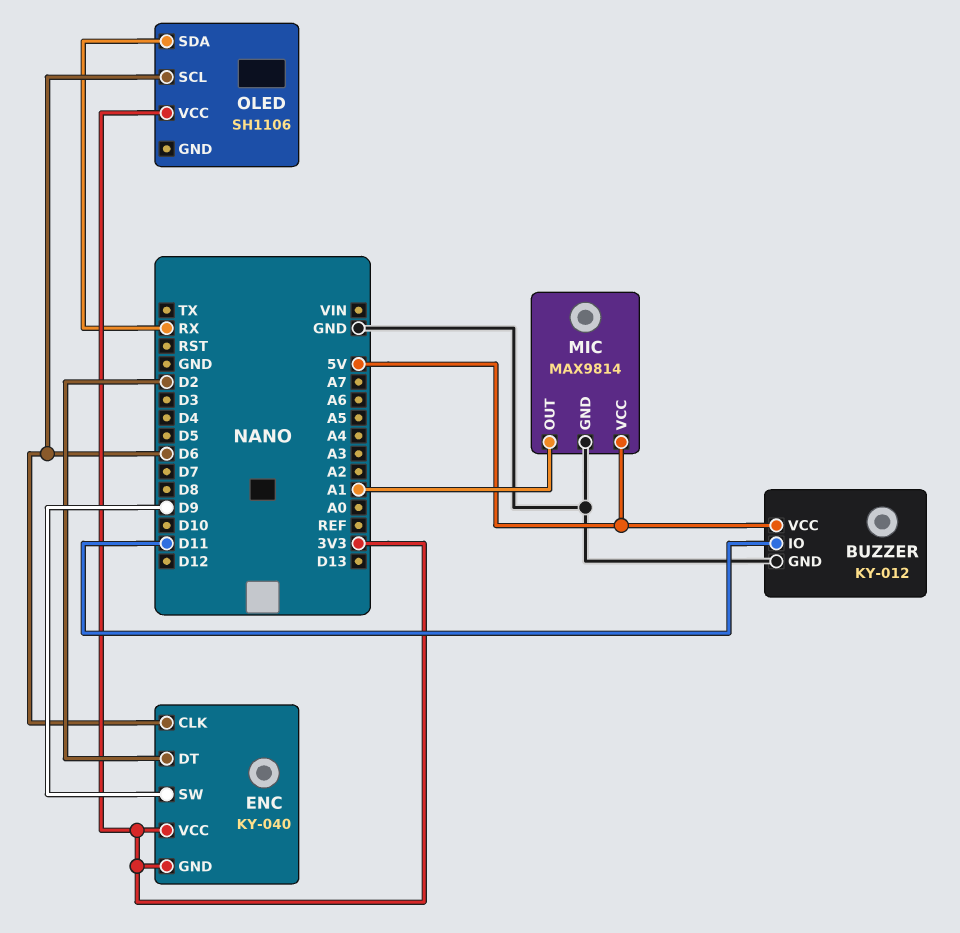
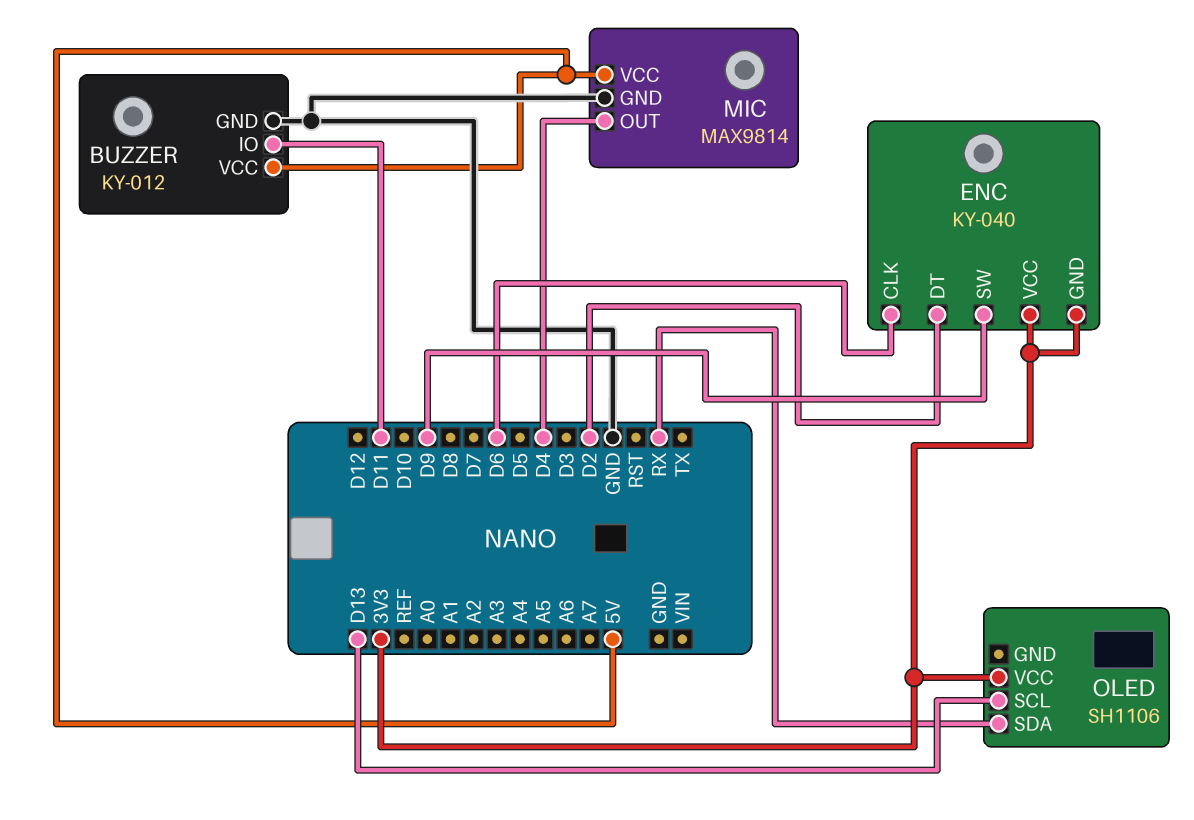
MIC pin OUT: A1 -> D4
OLED pin SCL: D6 -> D13

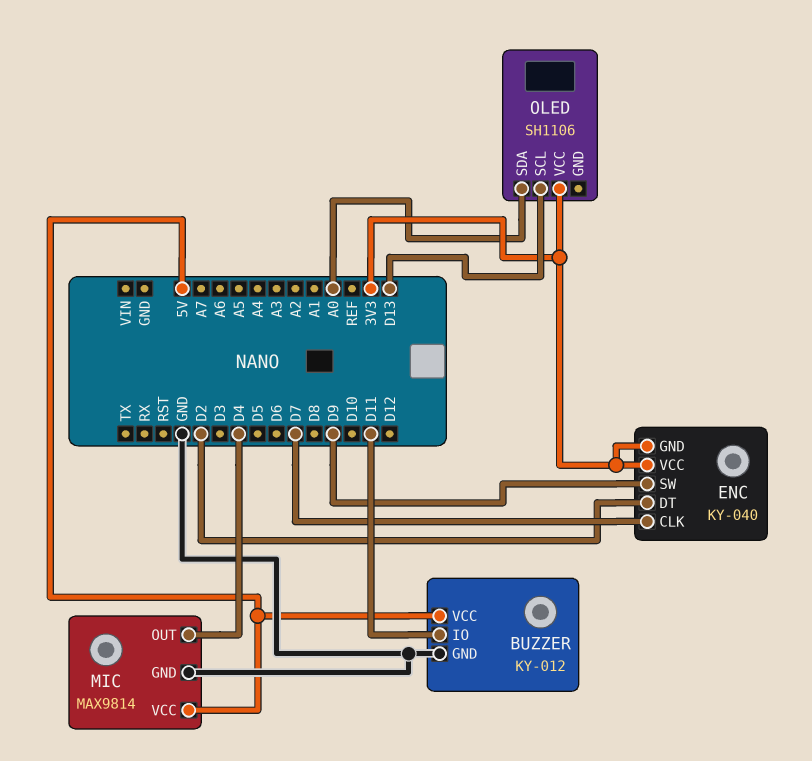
ENC pin CLK: D6 -> D7
OLED pin SDA: RX -> A0

